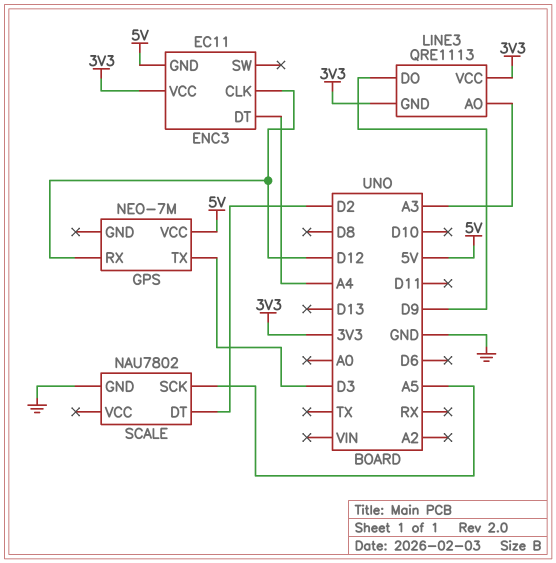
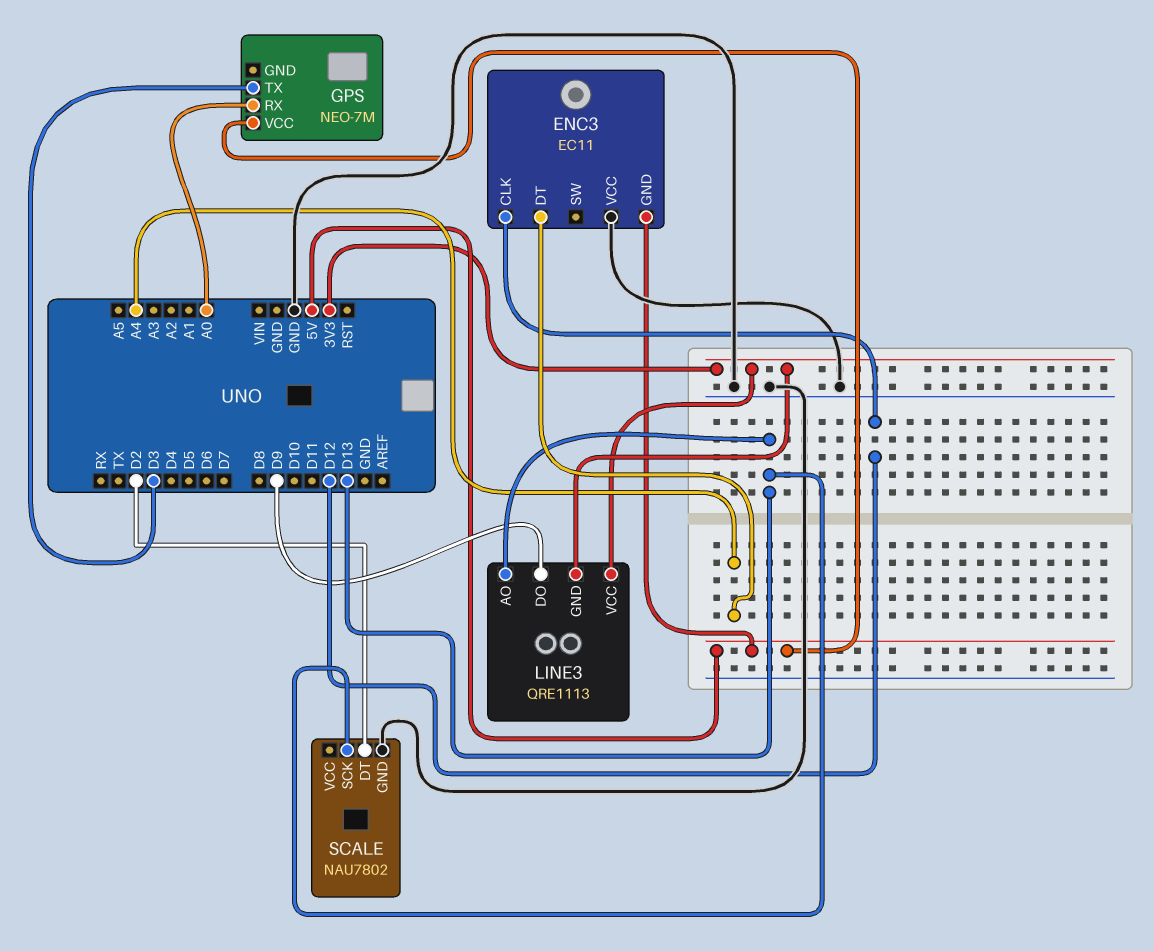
ENC3 pin VCC: 3V3 -> GND
GPS pin RX: D12 -> A0
LINE3 pin AO: A3 -> D13
SCALE pin SCK: A5 -> D13

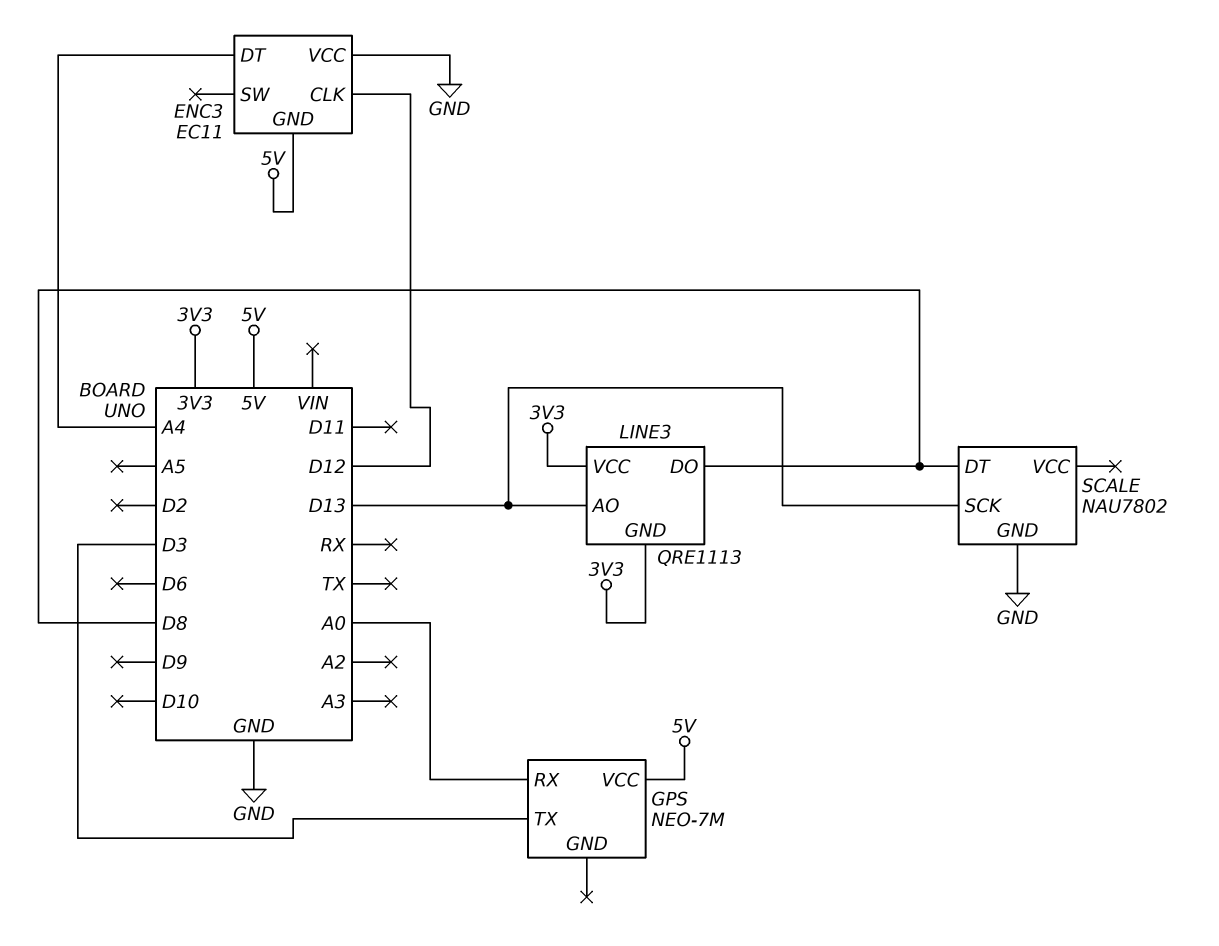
LINE3 pin DO: D9 -> D8
SCALE pin DT: D2 -> D8

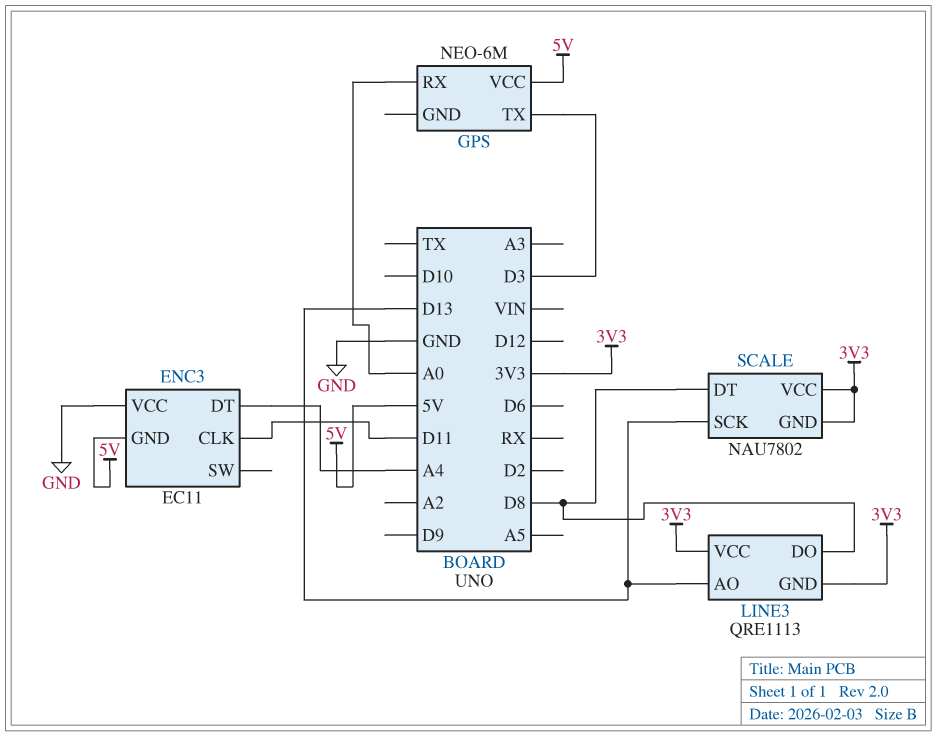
ENC3 pin CLK: D12 -> D11
GPS: NEO-7M -> NEO-6M
SCALE pin GND: GND -> 3V3
SCALE pin VCC: none -> 3V3

